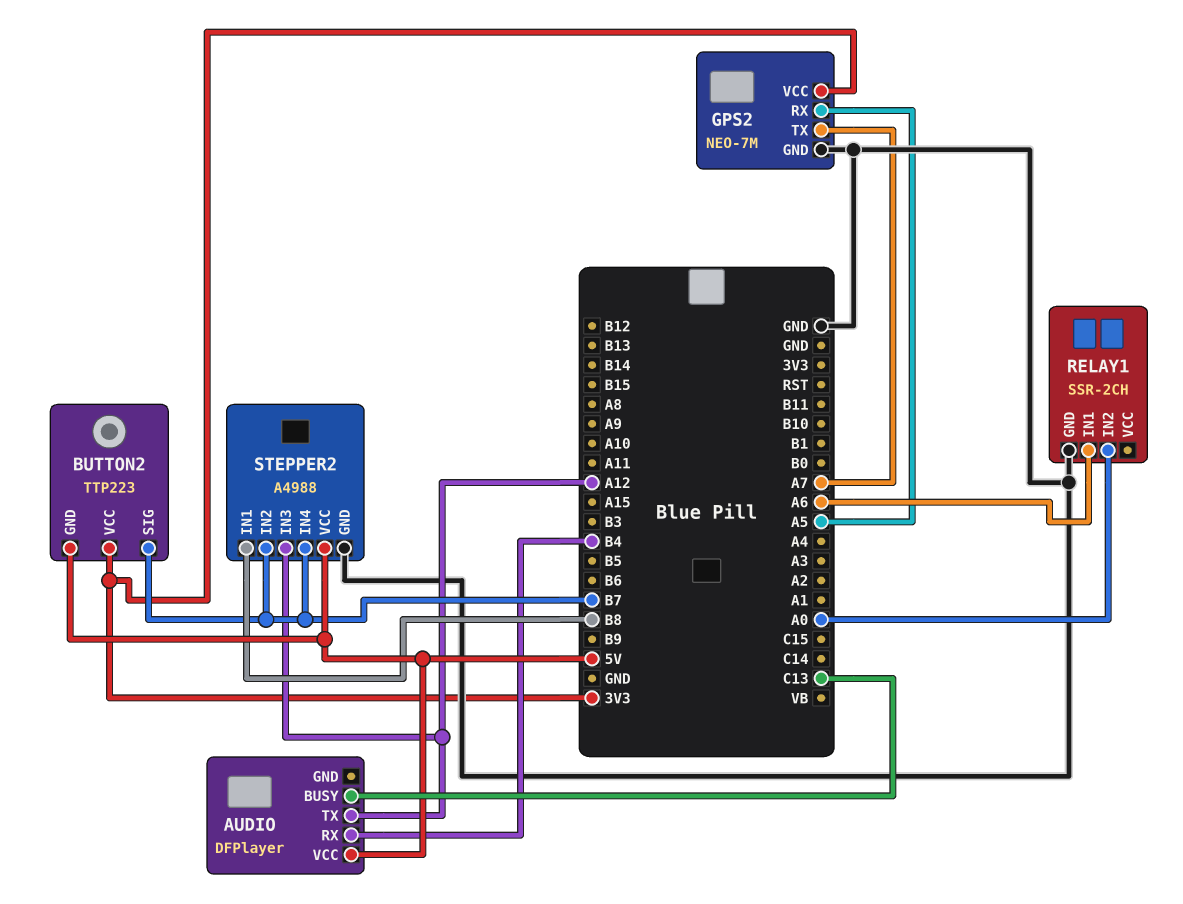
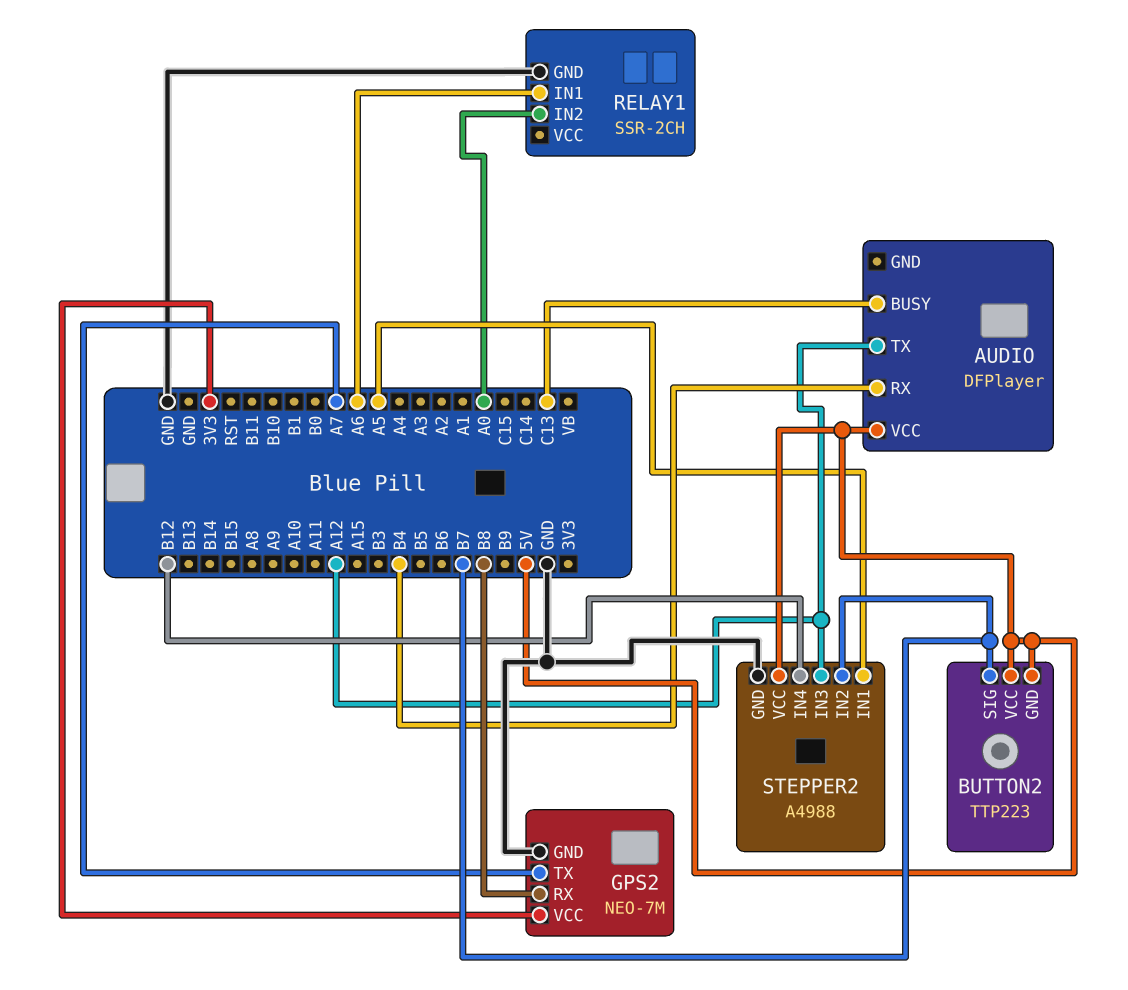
BUTTON2 pin VCC: 3V3 -> 5V
GPS2 pin RX: A5 -> B8
STEPPER2 pin IN1: B8 -> A5
STEPPER2 pin IN4: B7 -> B12

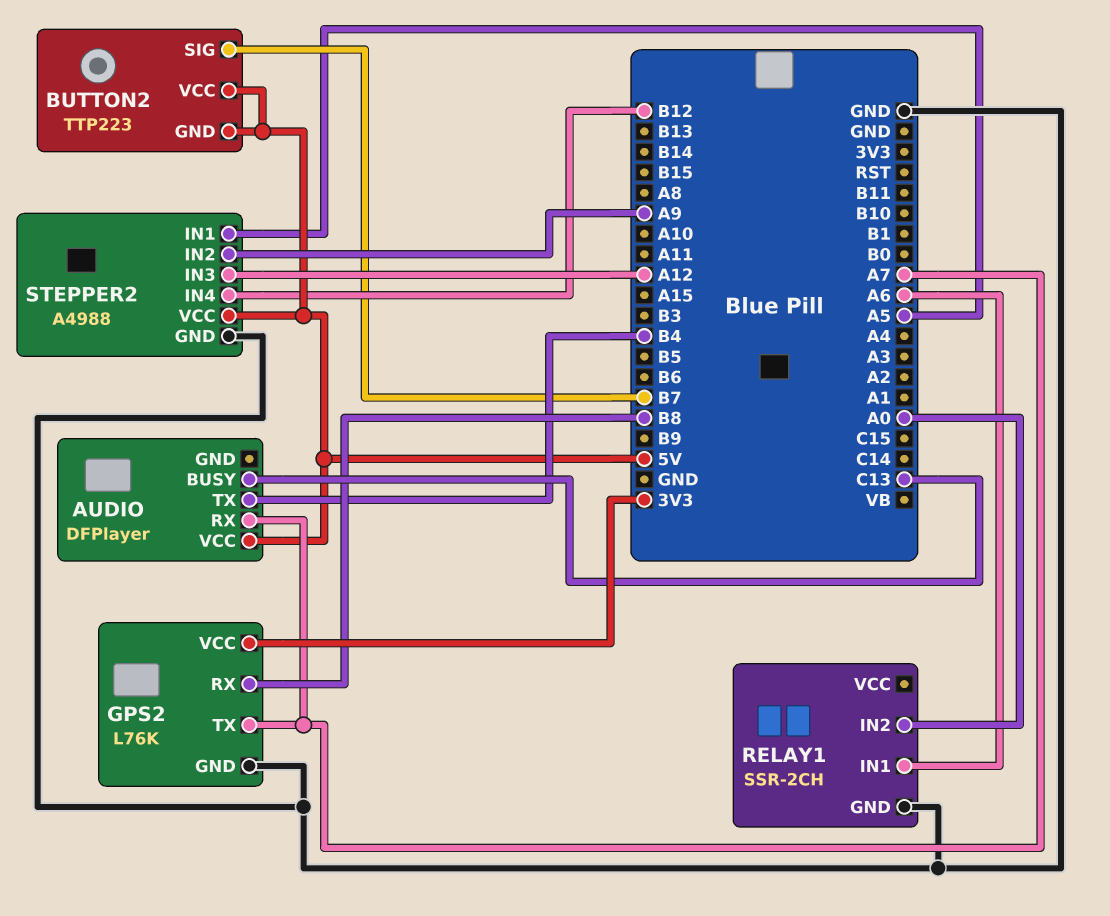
AUDIO pin RX: B4 -> A7
AUDIO pin TX: A12 -> B4
GPS2: NEO-7M -> L76K
STEPPER2 pin IN2: B7 -> A9

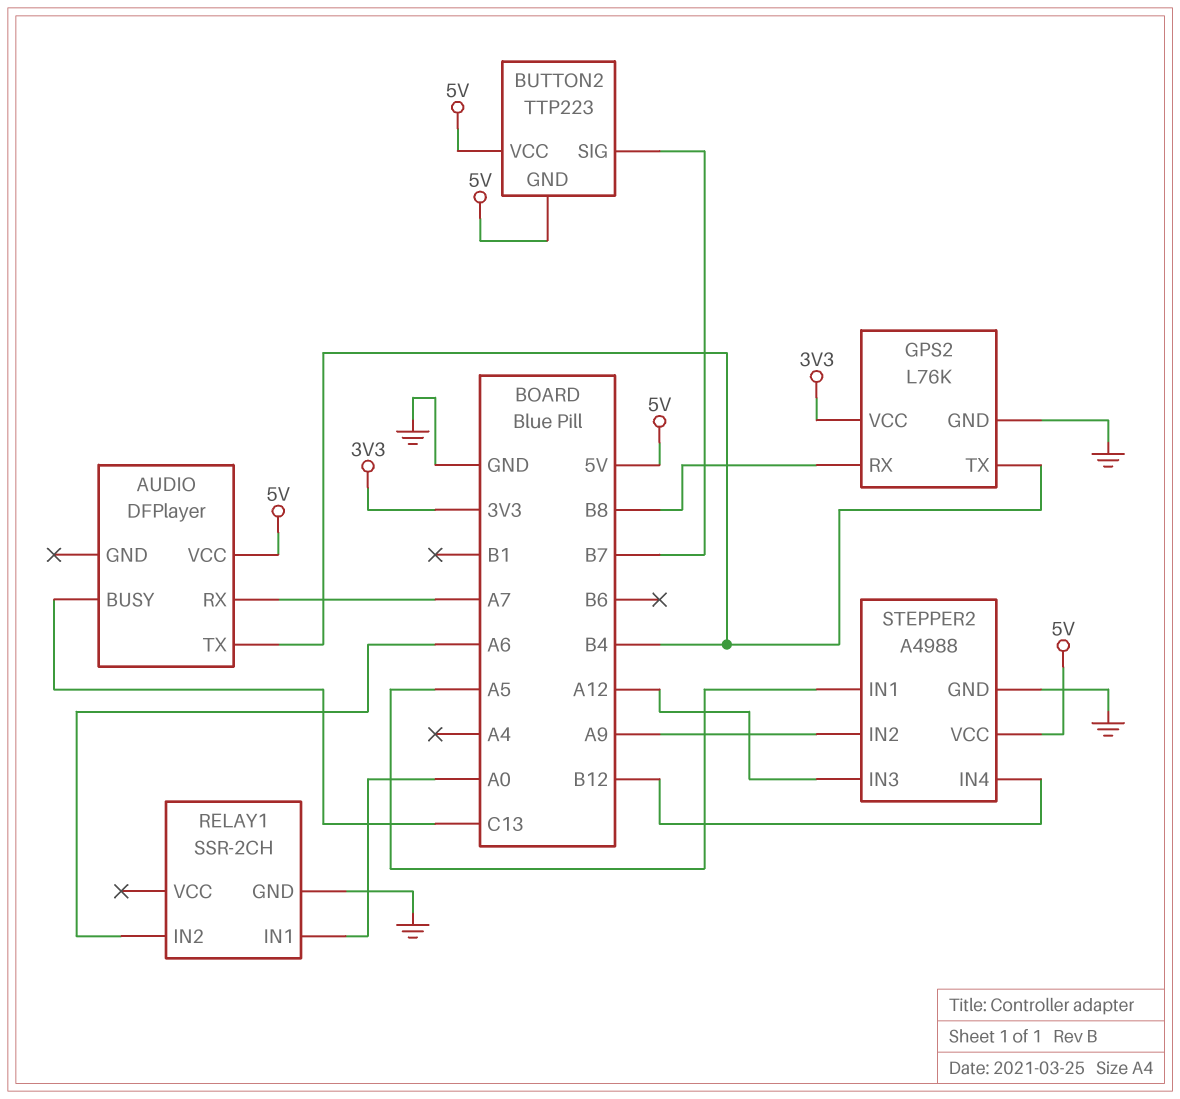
GPS2 pin TX: A7 -> B4
RELAY1 pin IN1: A6 -> A0
RELAY1 pin IN2: A0 -> A6

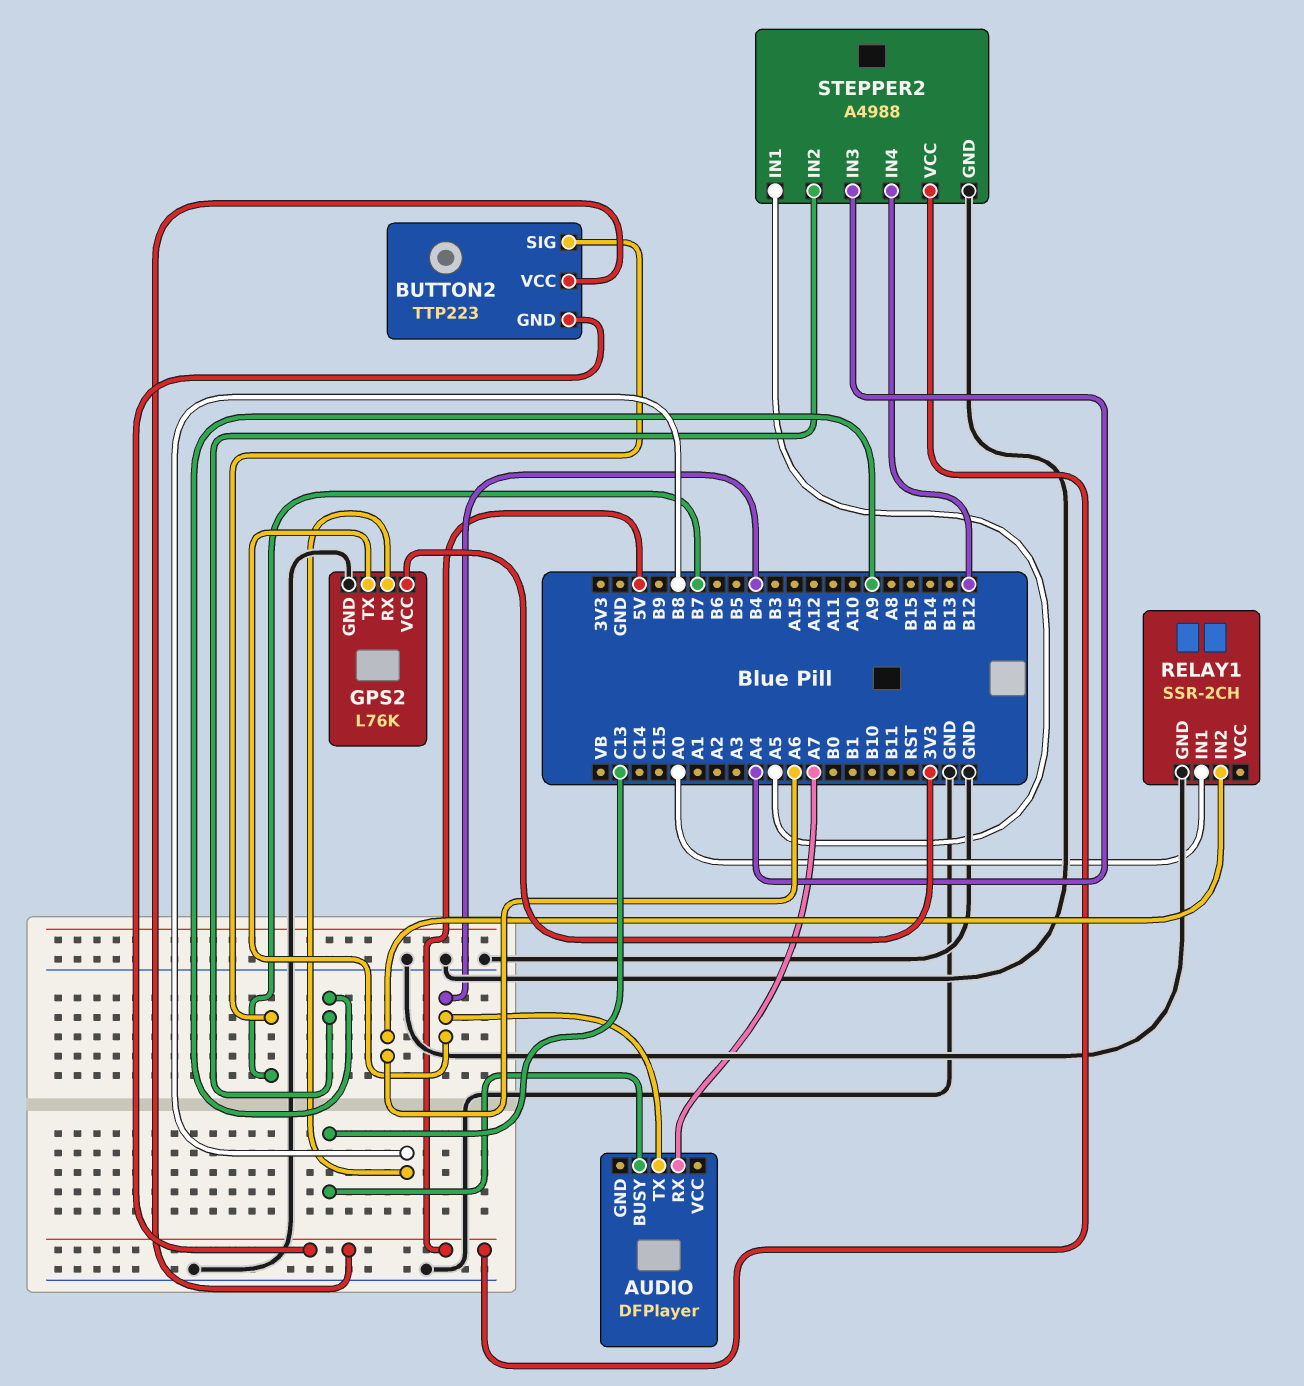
AUDIO pin VCC: 5V -> none
STEPPER2 pin IN3: A12 -> A4

